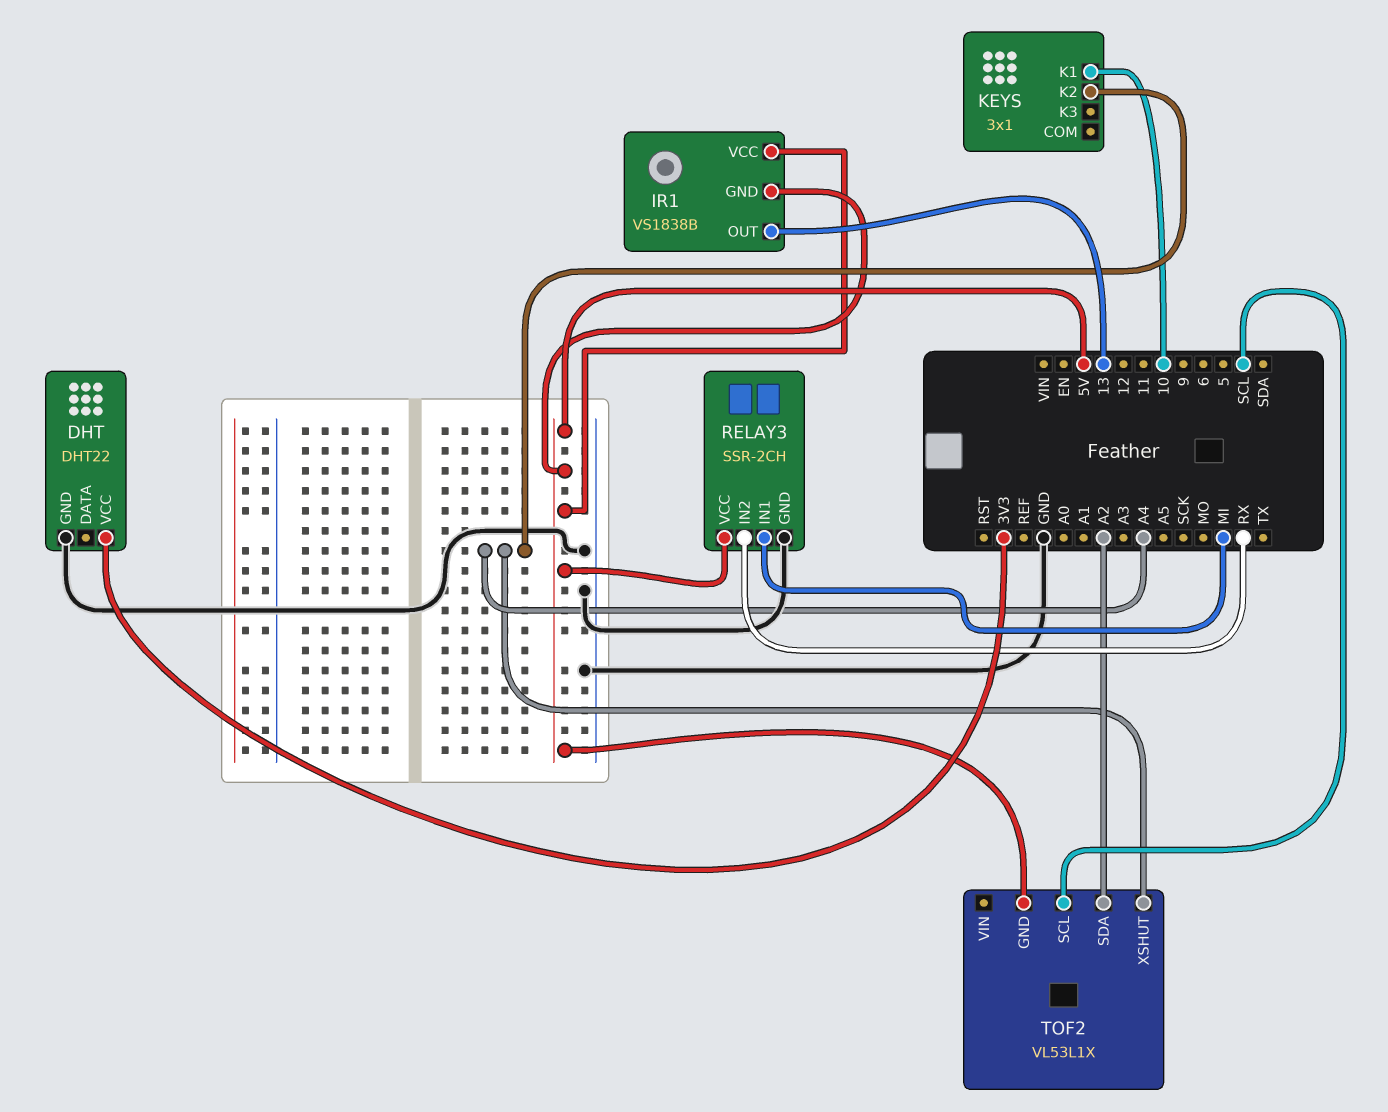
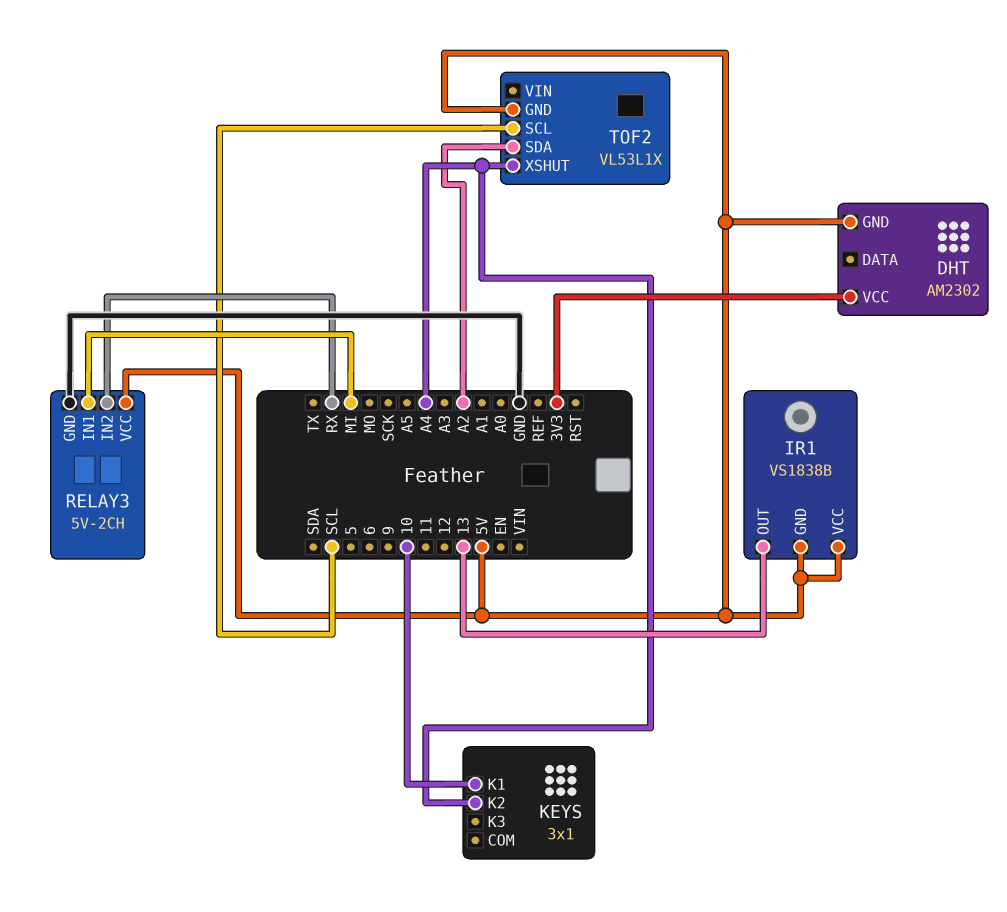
DHT: DHT22 -> AM2302
DHT pin GND: GND -> 5V
RELAY3: SSR-2CH -> 5V-2CH

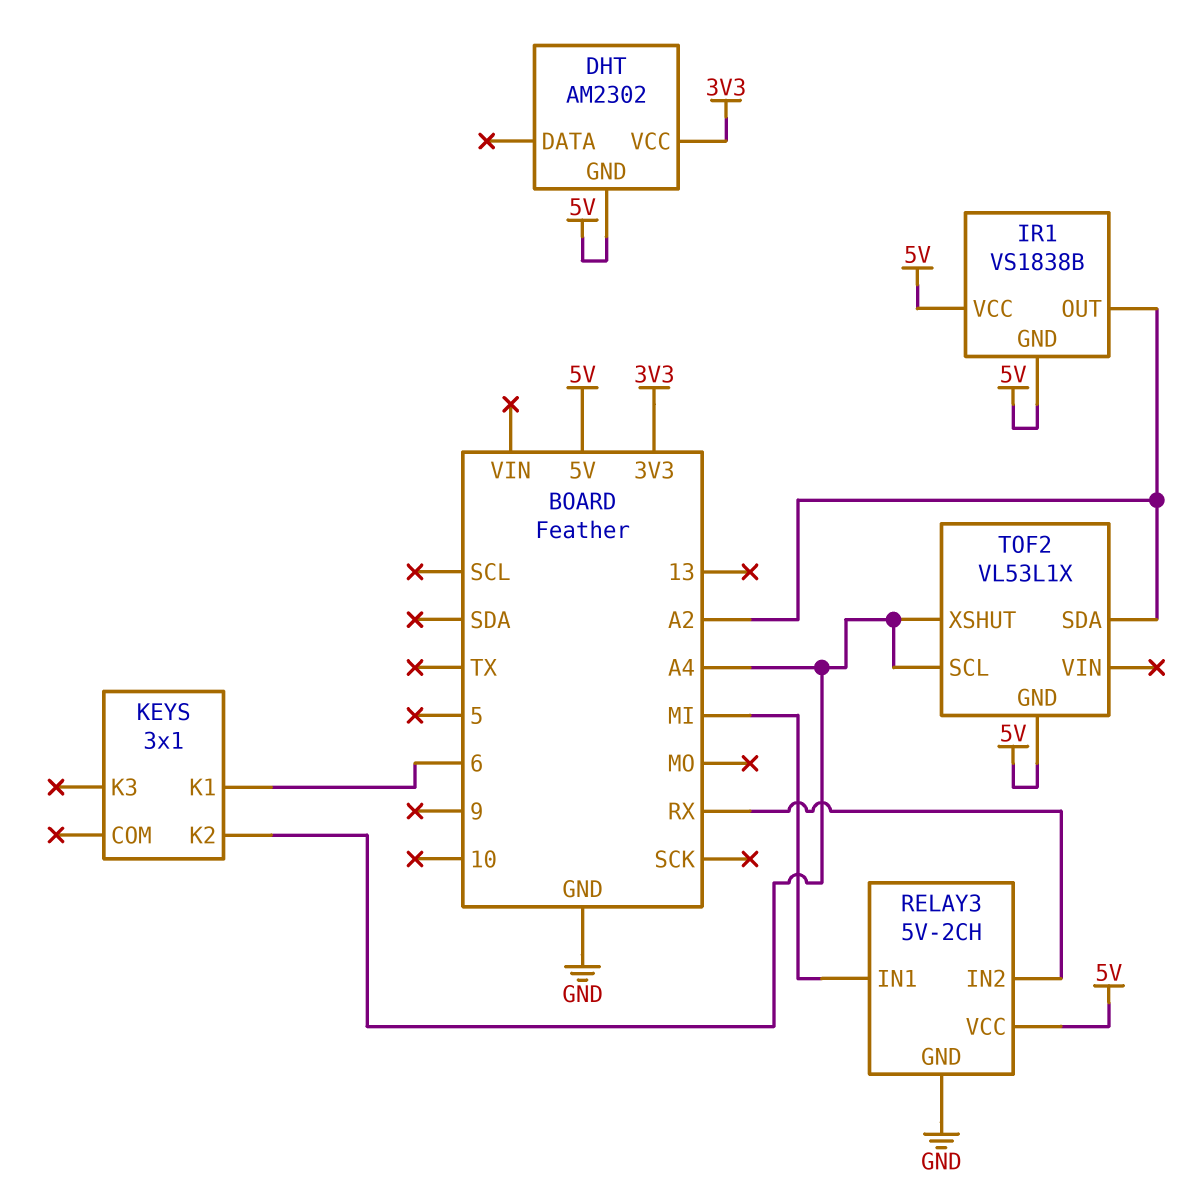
IR1 pin OUT: 13 -> A2
KEYS pin K1: 10 -> 6
TOF2 pin SCL: SCL -> A4

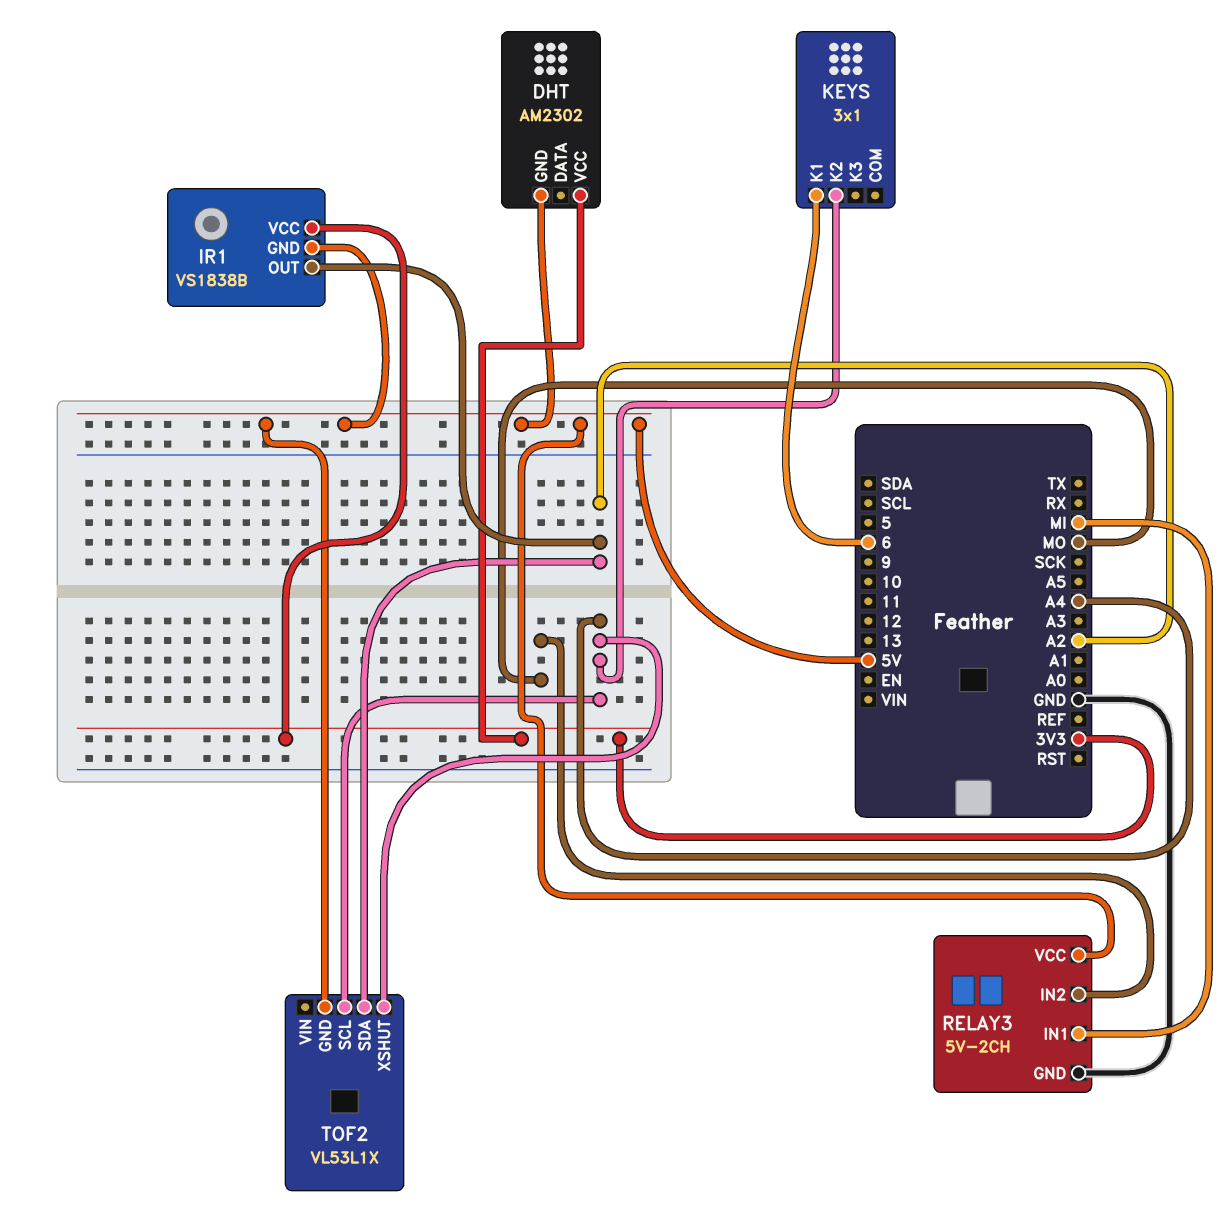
IR1 pin VCC: 5V -> 3V3
RELAY3 pin IN2: RX -> MO

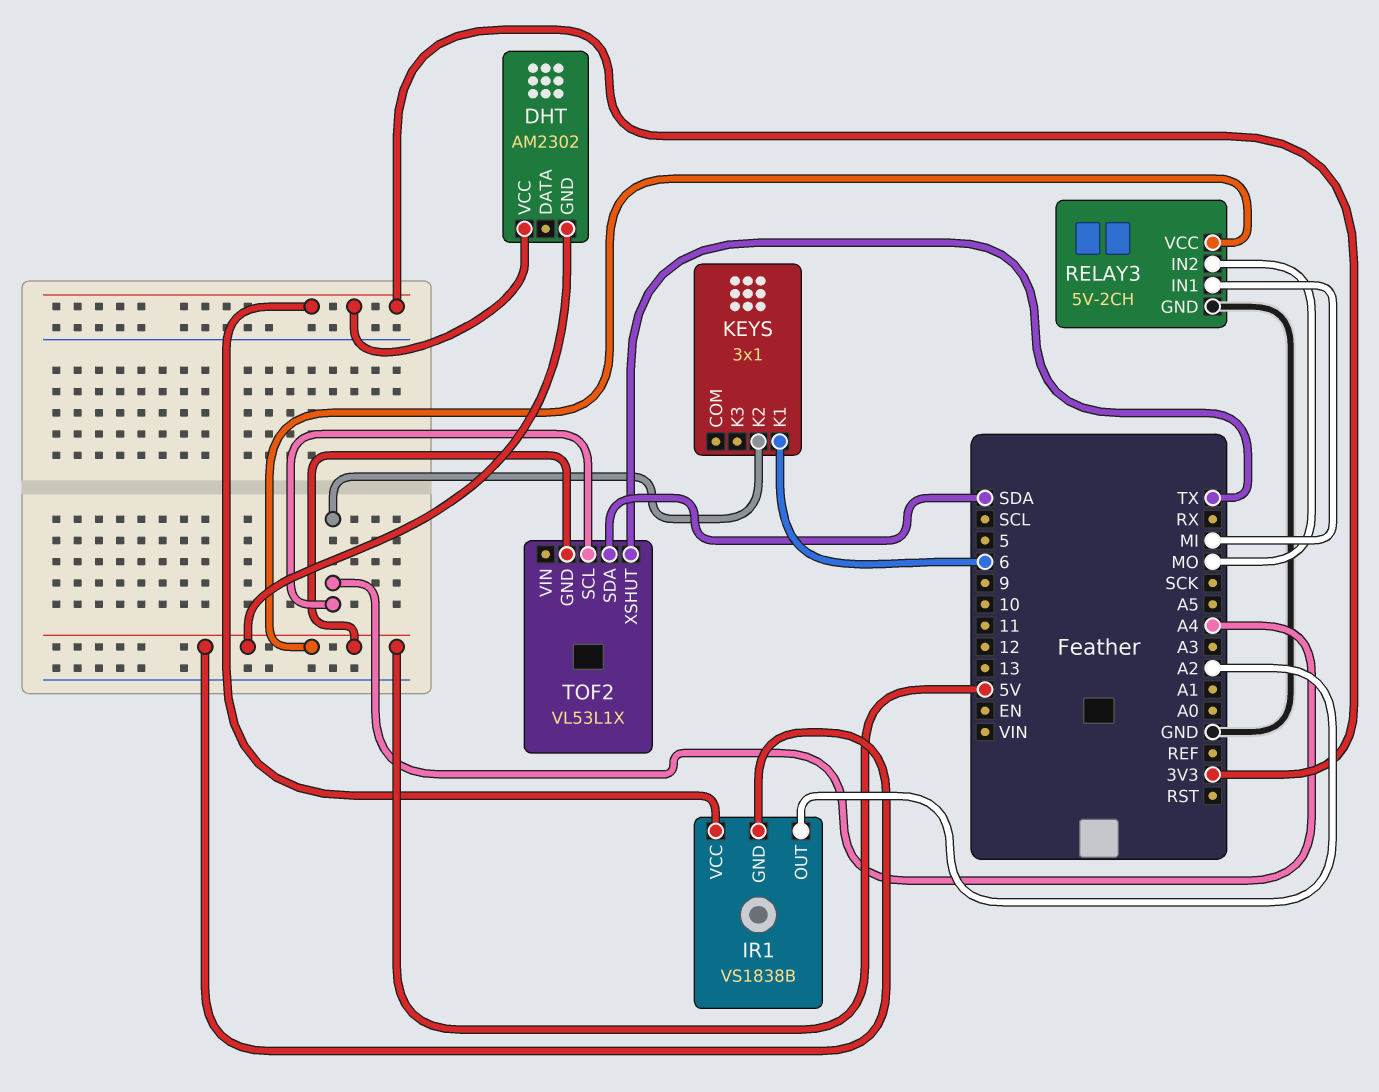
TOF2 pin SDA: A2 -> SDA
TOF2 pin XSHUT: A4 -> TX

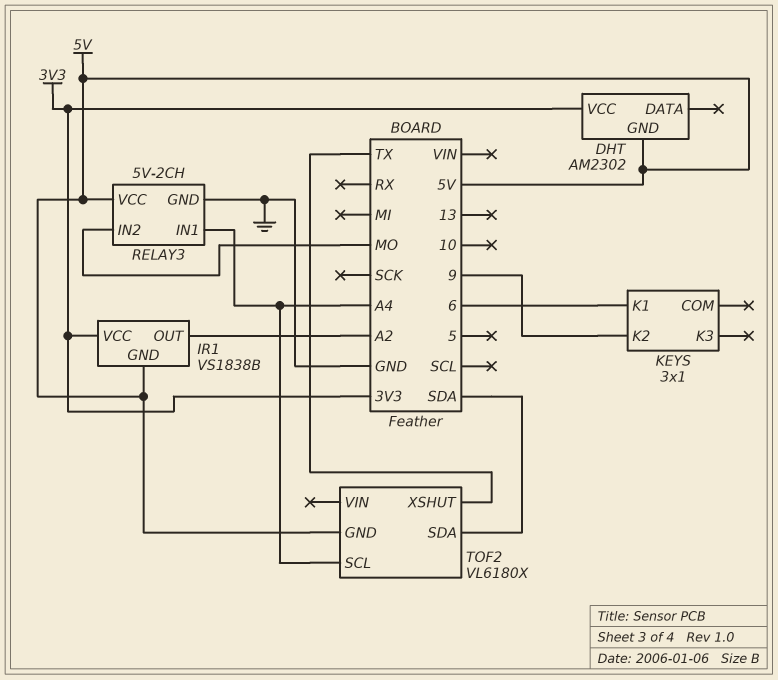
KEYS pin K2: A4 -> 9
RELAY3 pin IN1: MI -> A4
TOF2: VL53L1X -> VL6180X

